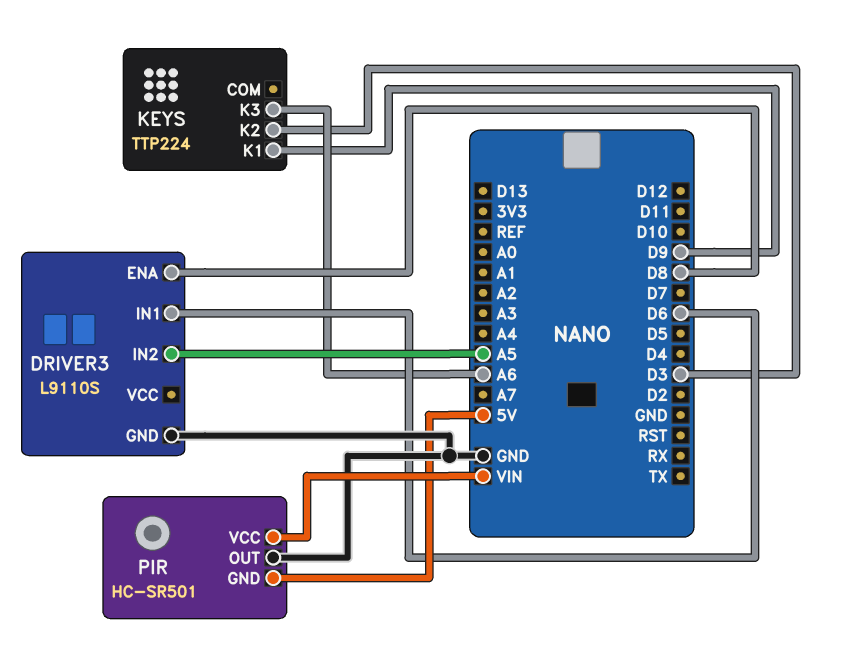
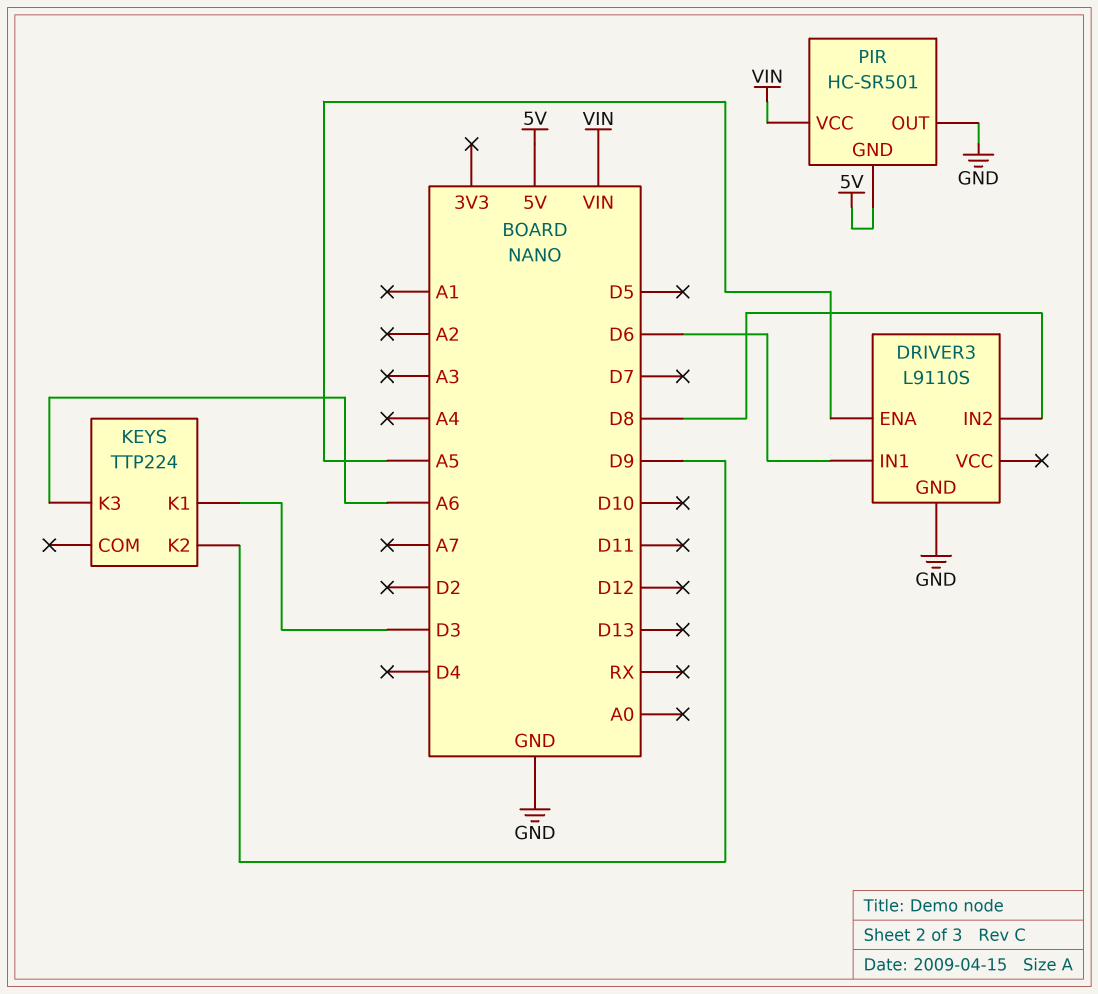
DRIVER3 pin ENA: D8 -> A5
DRIVER3 pin IN2: A5 -> D8
KEYS pin K1: D9 -> D3
KEYS pin K2: D3 -> D9

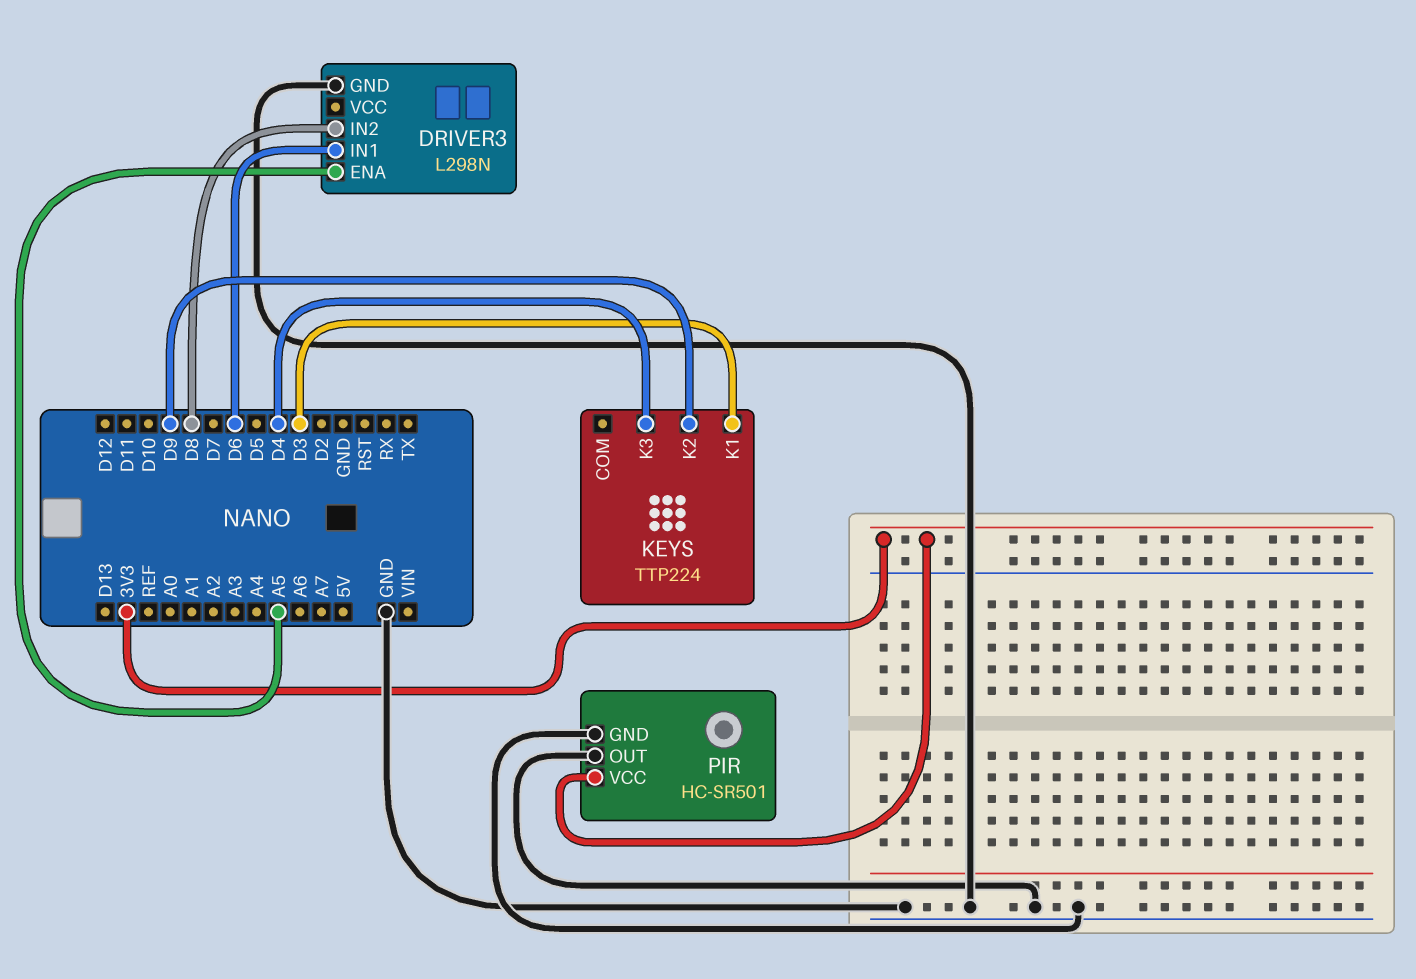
DRIVER3: L9110S -> L298N
KEYS pin K3: A6 -> D4
PIR pin GND: 5V -> GND
PIR pin VCC: VIN -> 3V3

